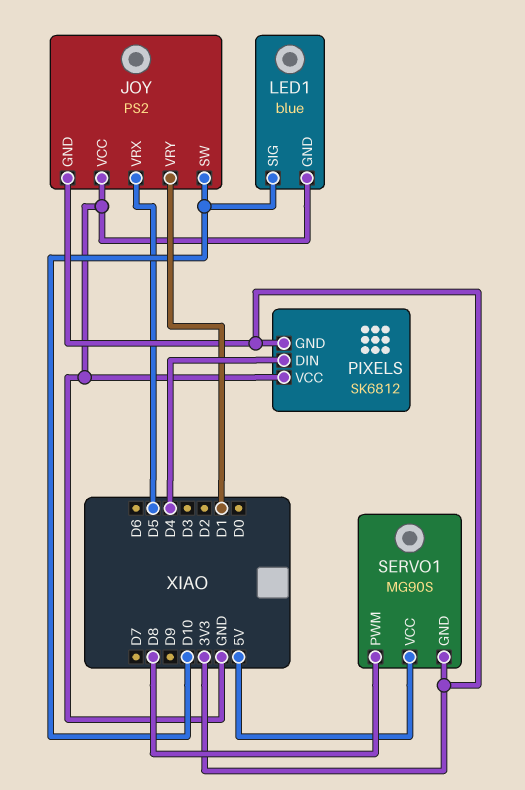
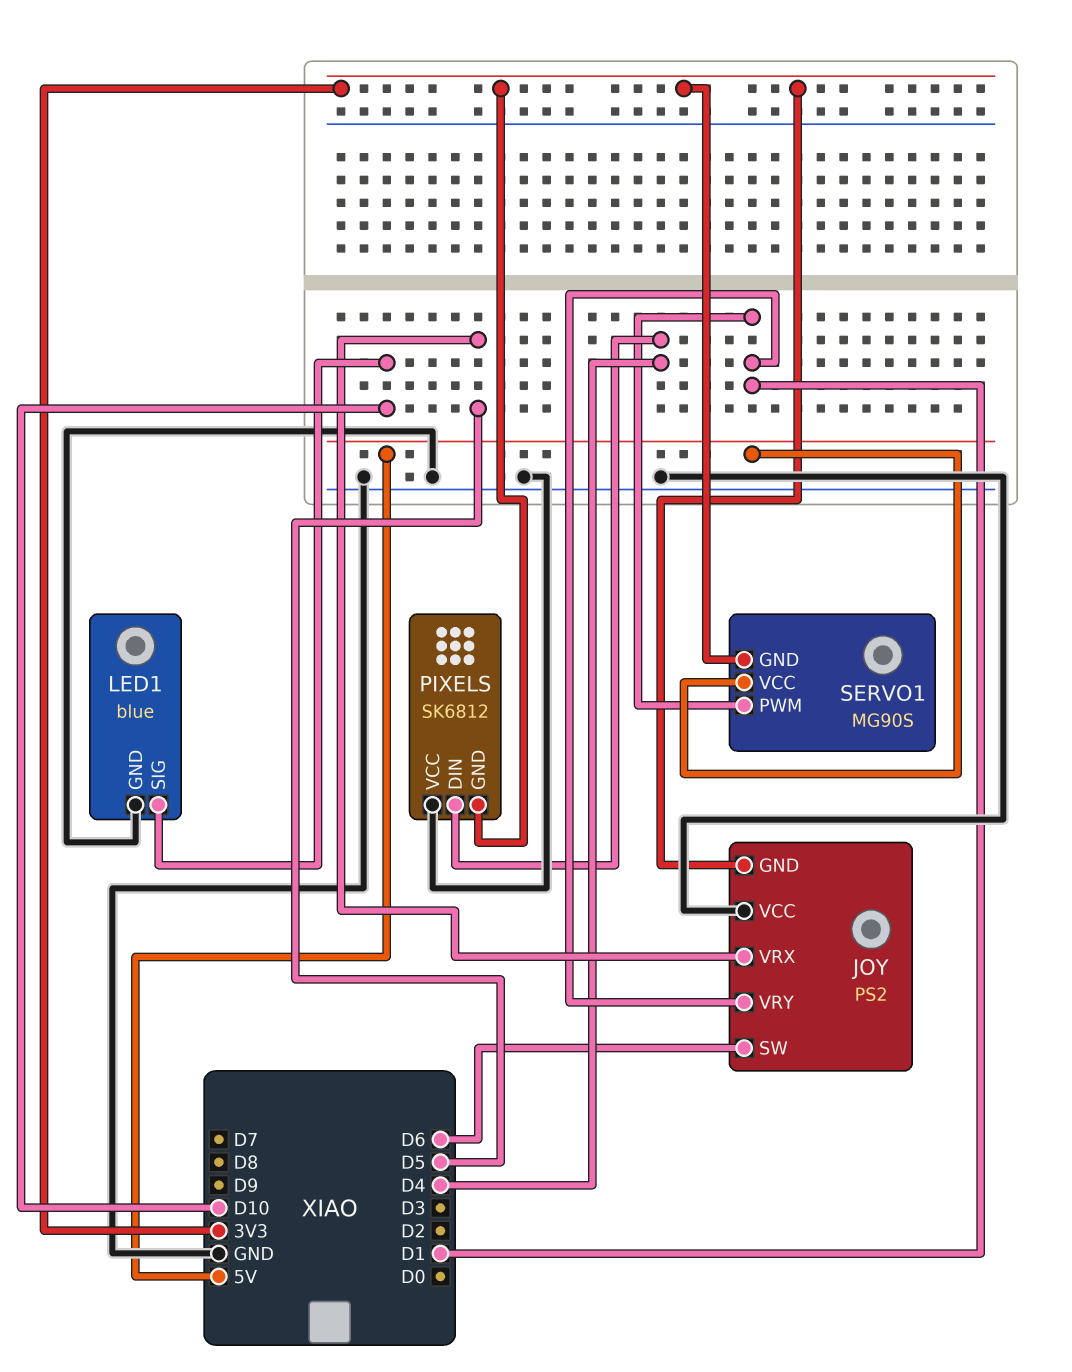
JOY pin SW: D10 -> D6
SERVO1 pin PWM: D8 -> D1

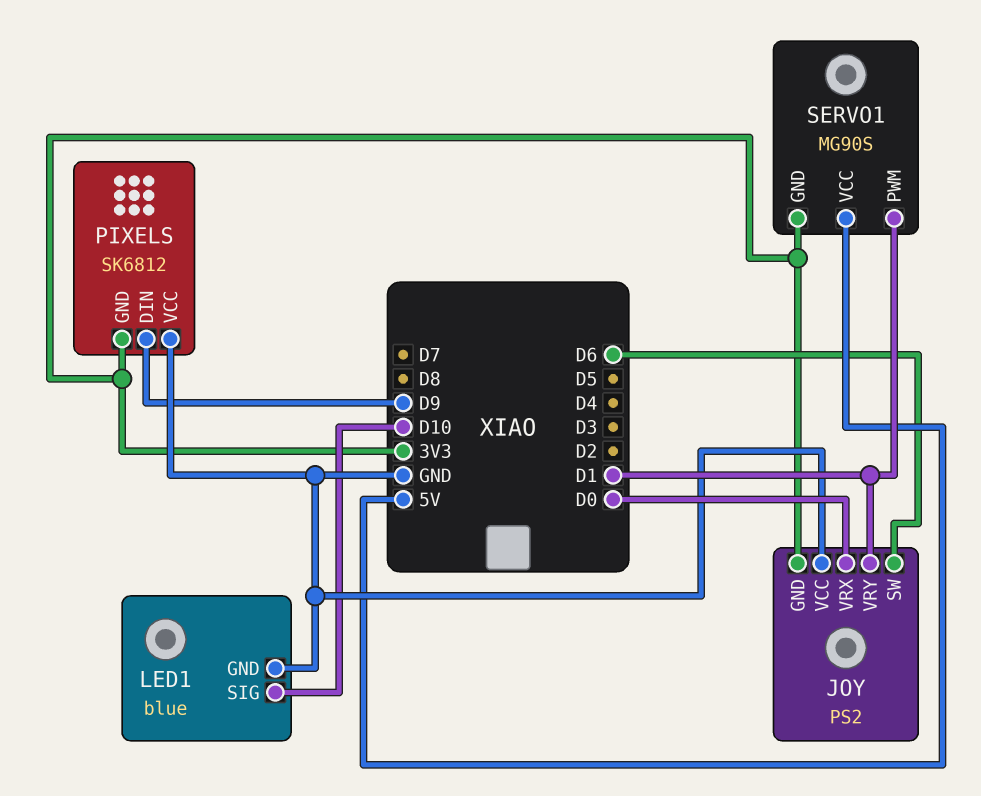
JOY pin VRX: D5 -> D0
PIXELS pin DIN: D4 -> D9

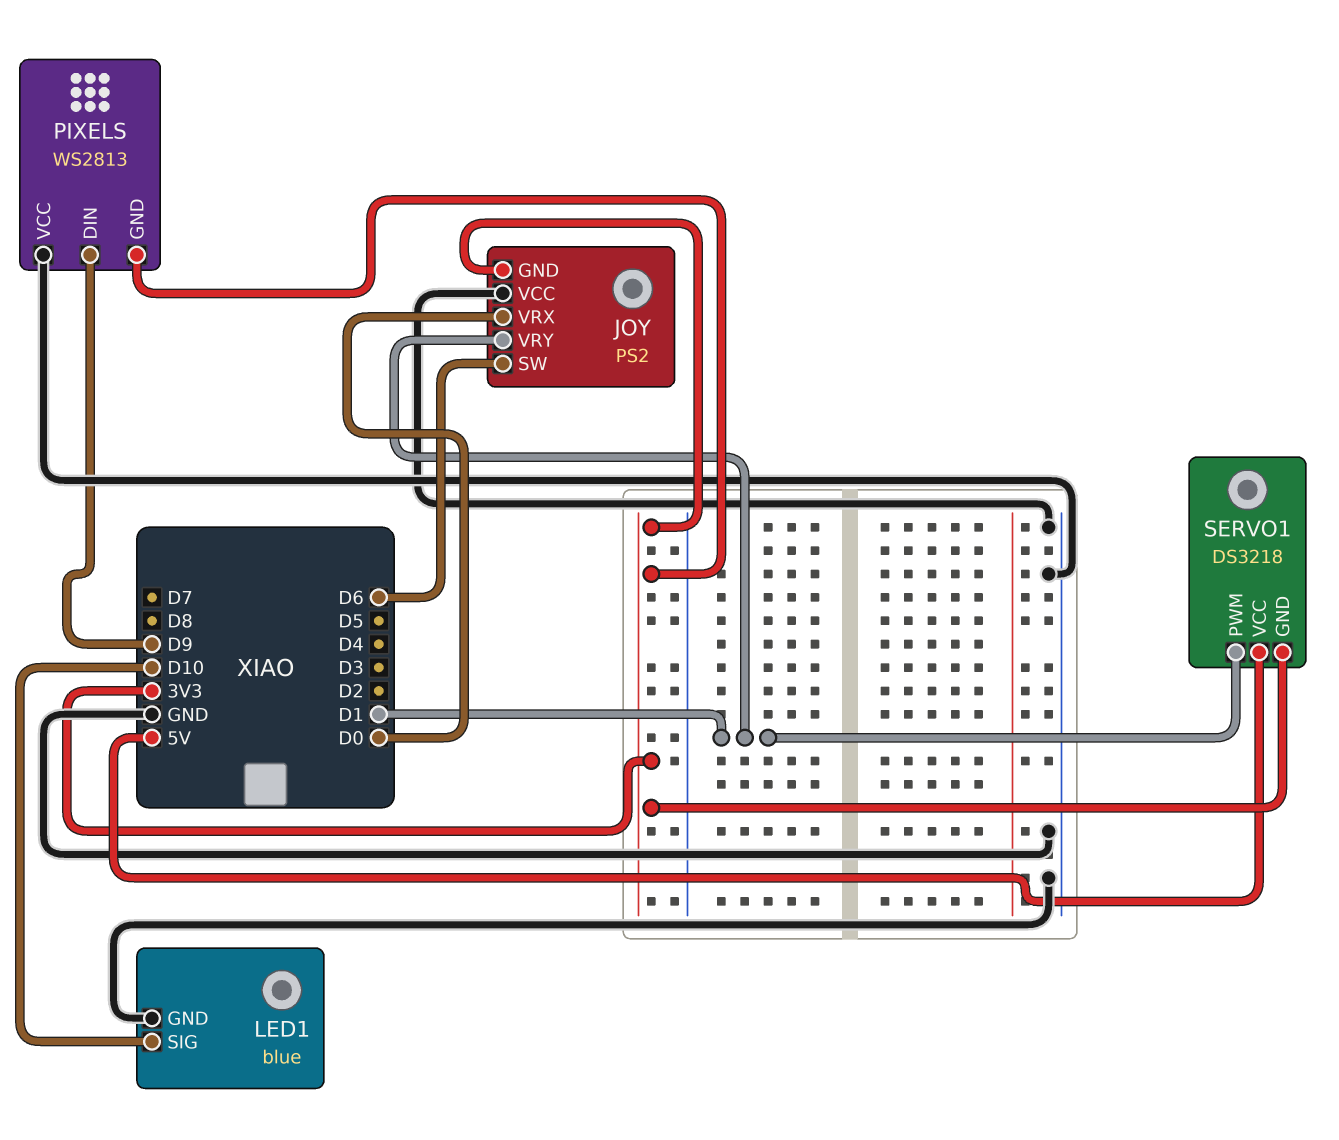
PIXELS: SK6812 -> WS2813
SERVO1: MG90S -> DS3218

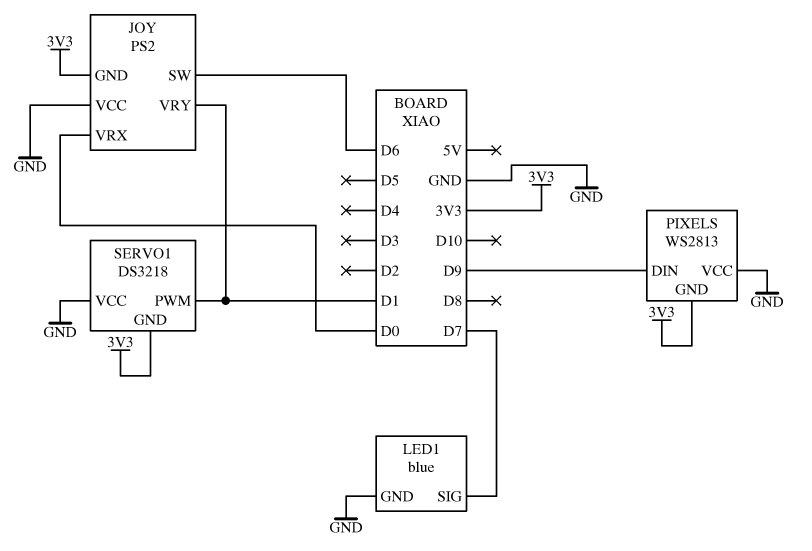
LED1 pin SIG: D10 -> D7
SERVO1 pin VCC: 5V -> GND

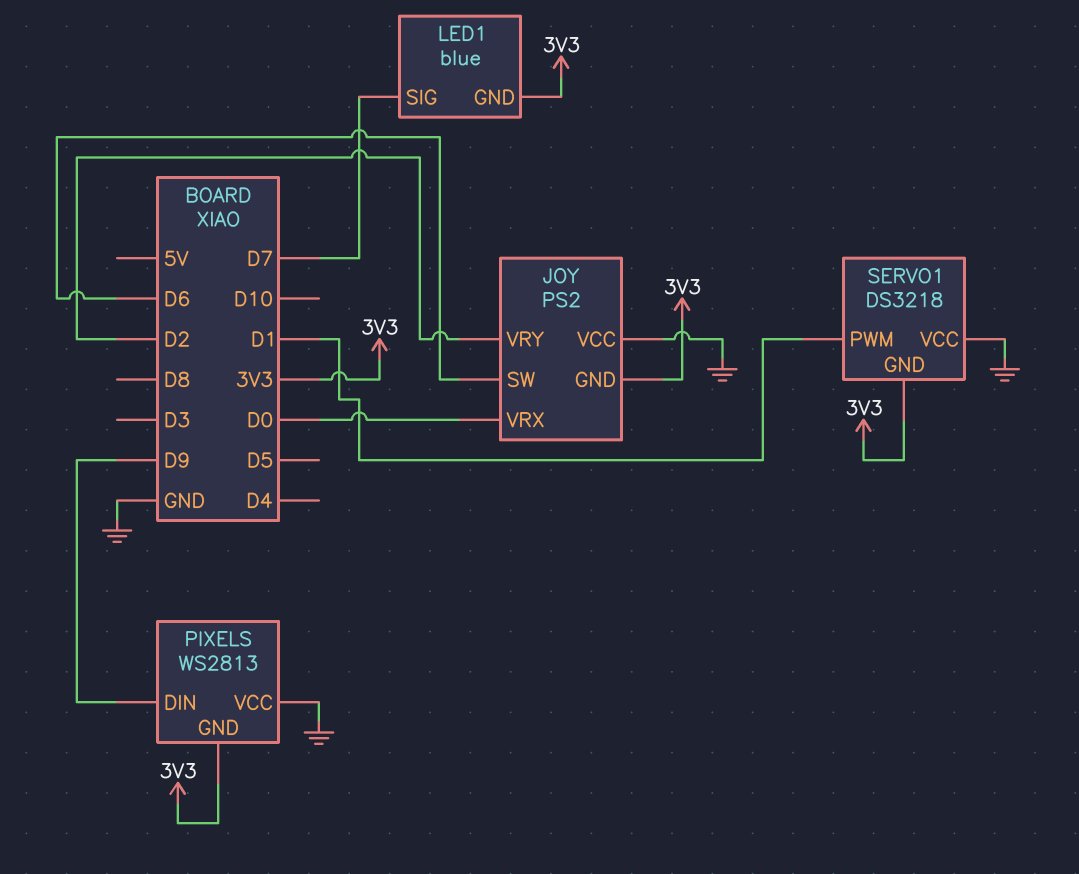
JOY pin VRY: D1 -> D2
LED1 pin GND: GND -> 3V3

